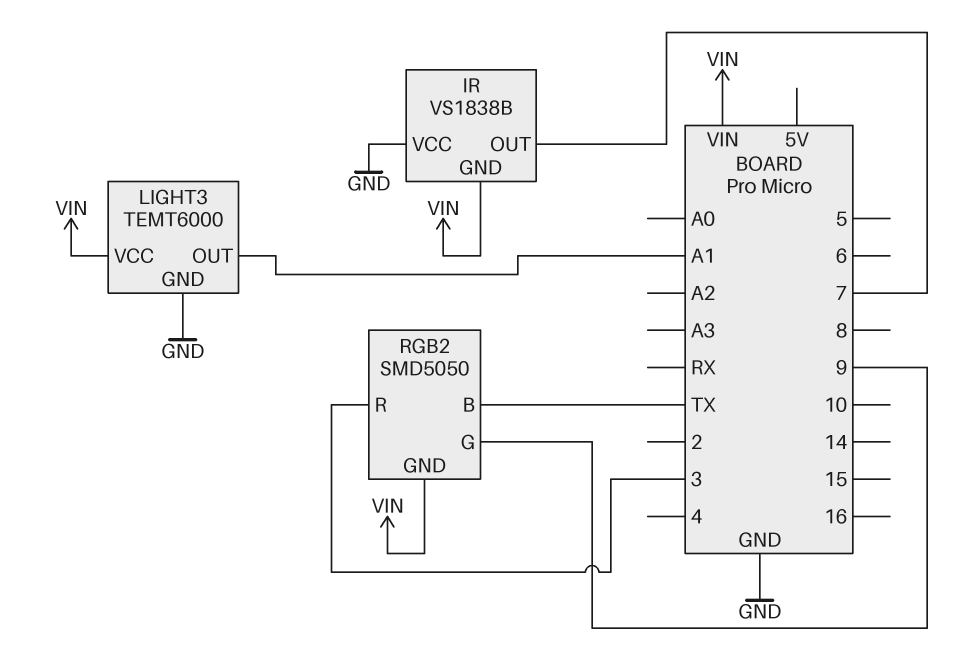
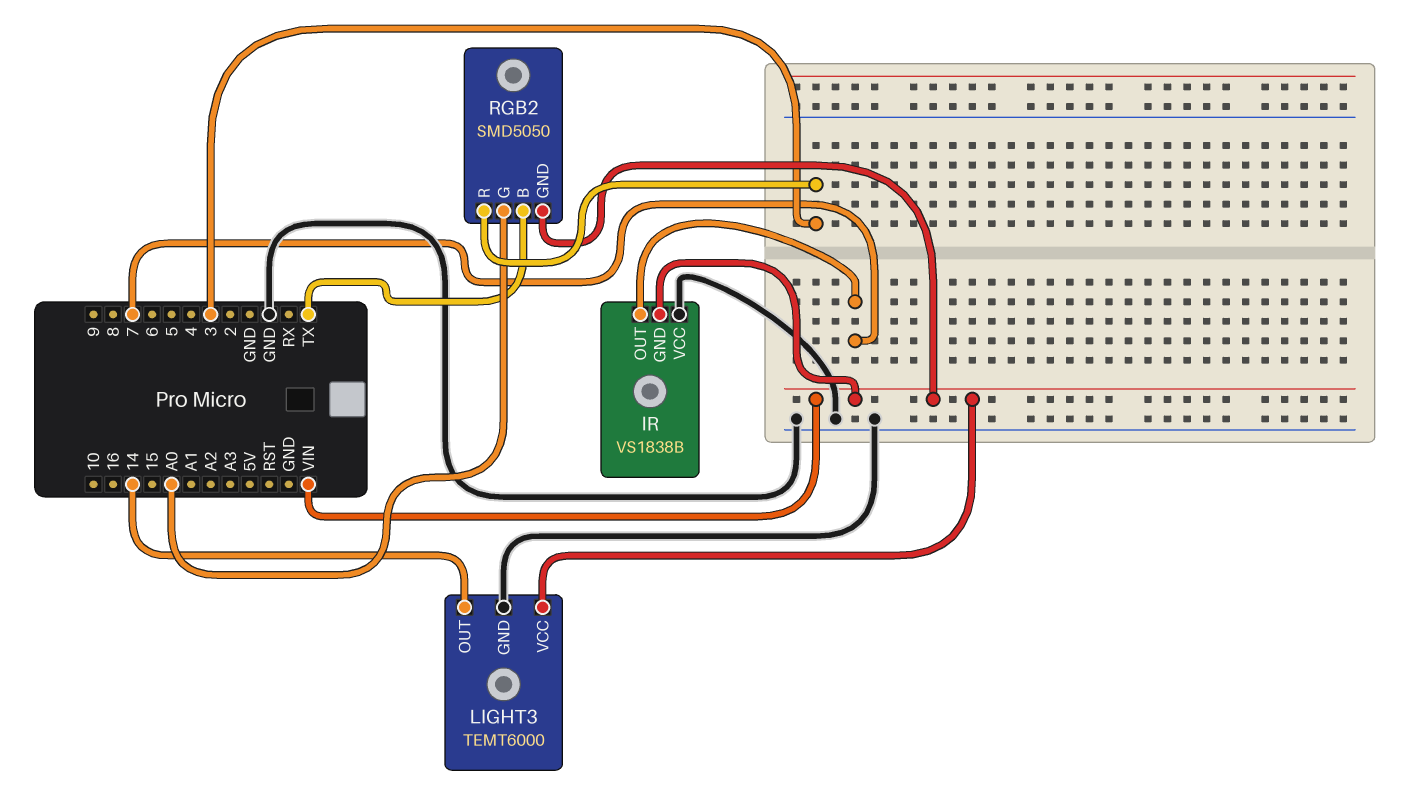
LIGHT3 pin OUT: A1 -> 14
RGB2 pin G: 9 -> A0

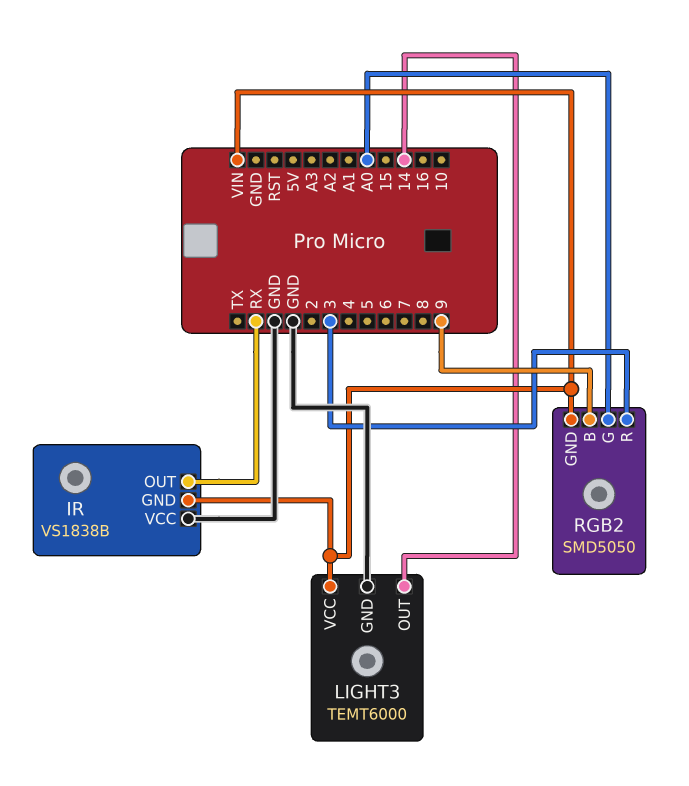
IR pin OUT: 7 -> RX
RGB2 pin B: TX -> 9

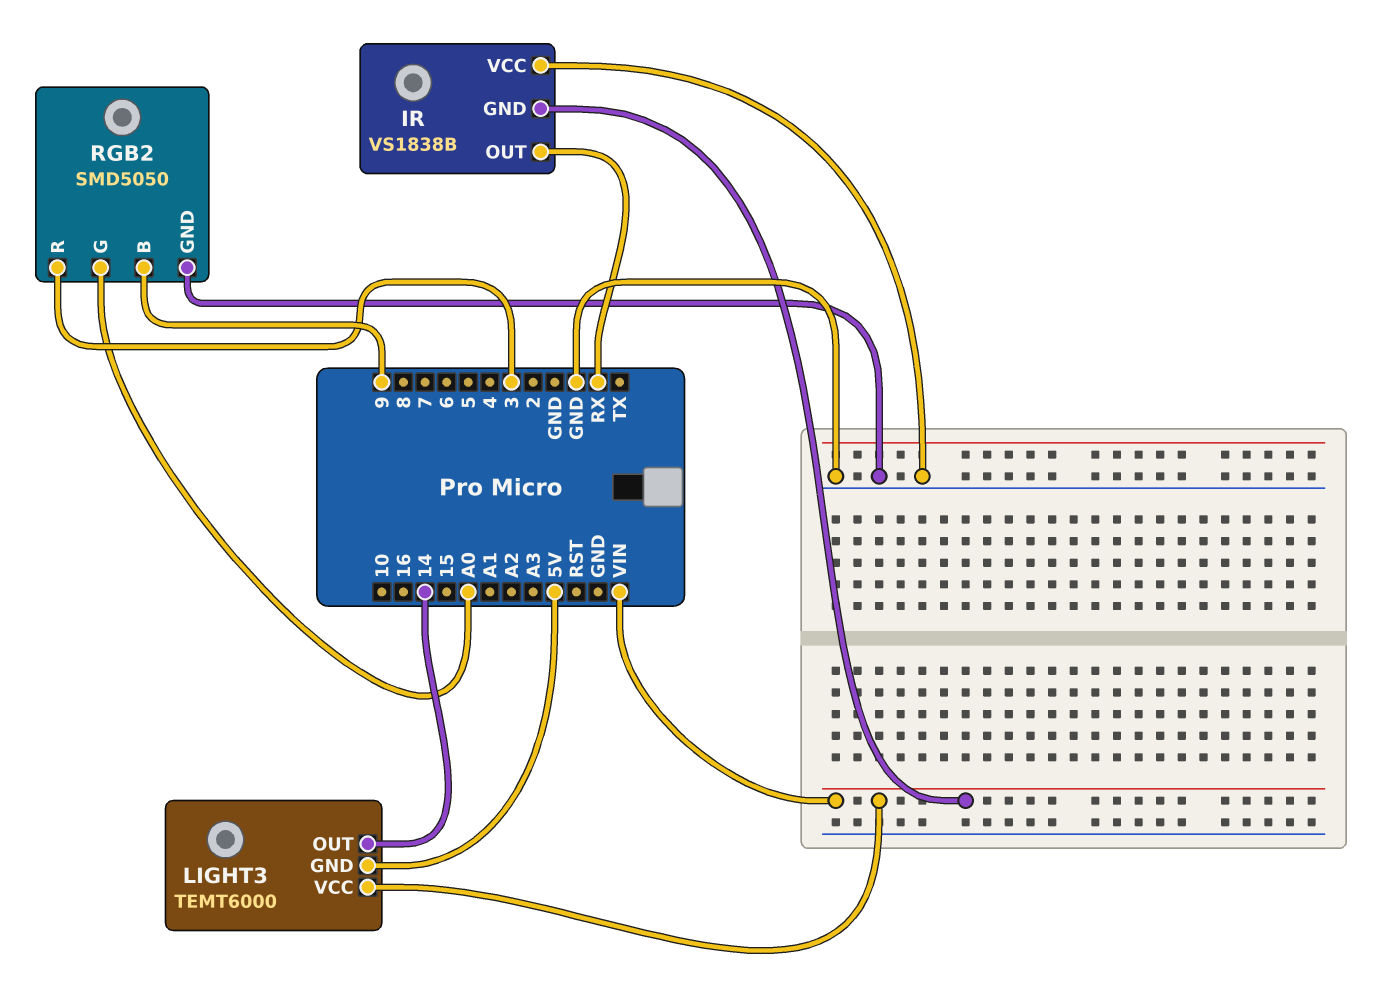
LIGHT3 pin GND: GND -> 5V
RGB2 pin GND: VIN -> GND

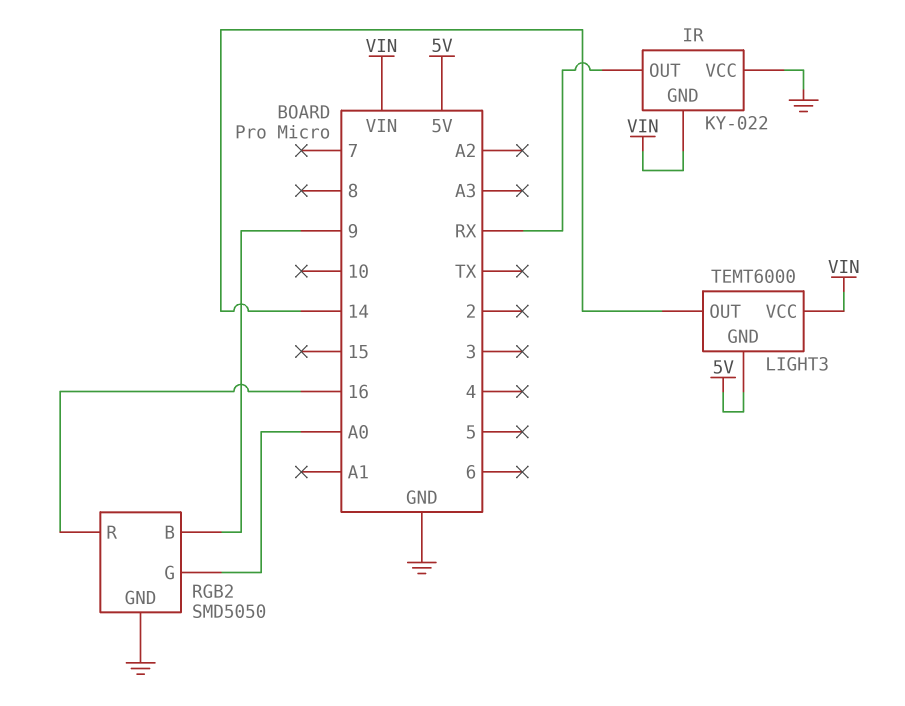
IR: VS1838B -> KY-022
RGB2 pin R: 3 -> 16

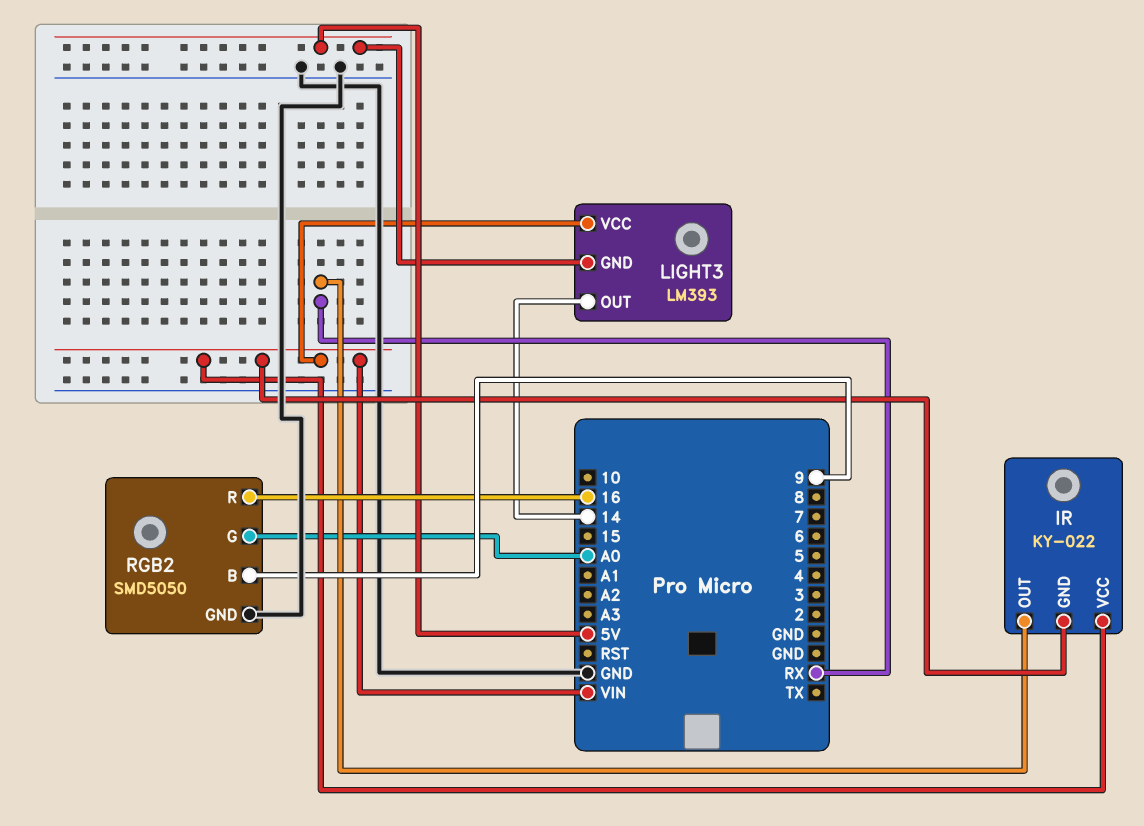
IR pin VCC: GND -> VIN
LIGHT3: TEMT6000 -> LM393

